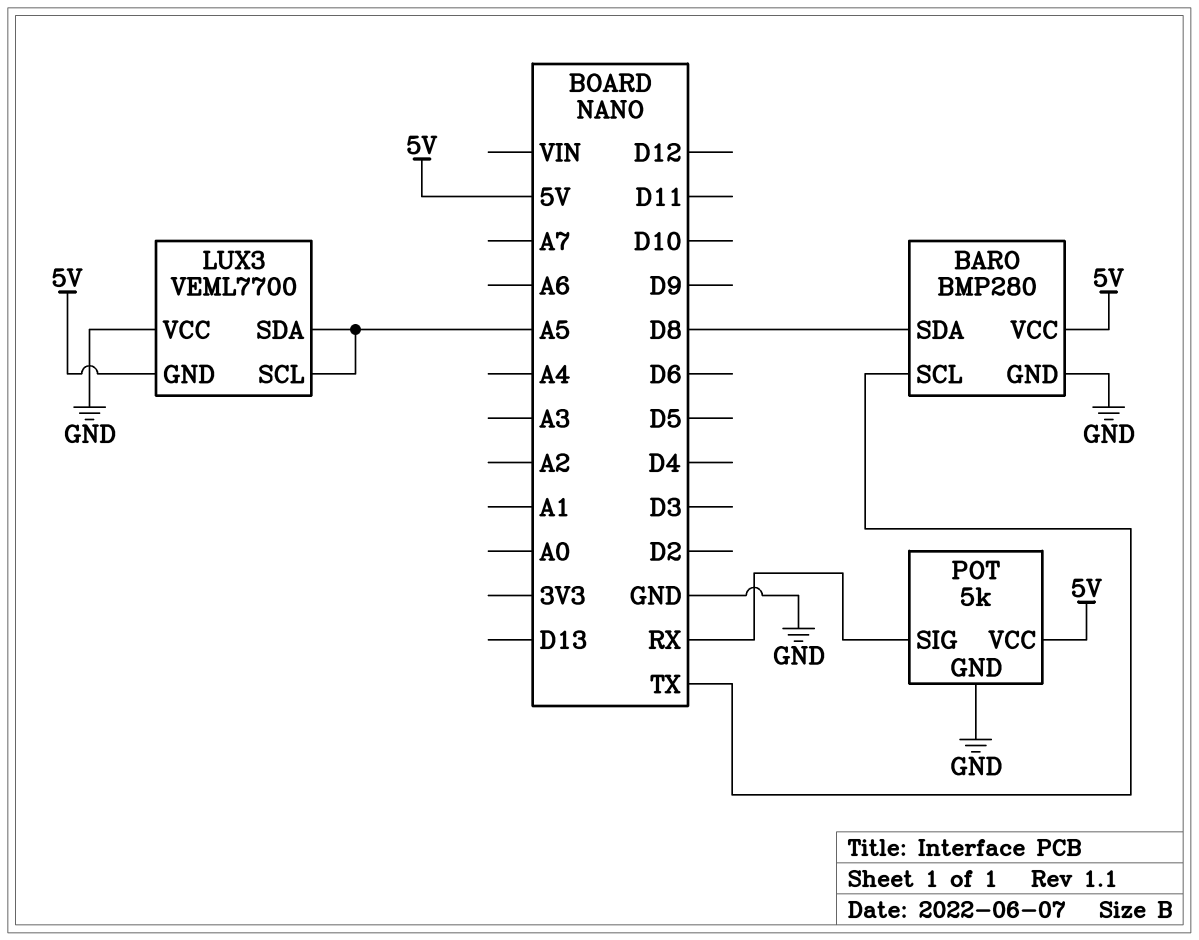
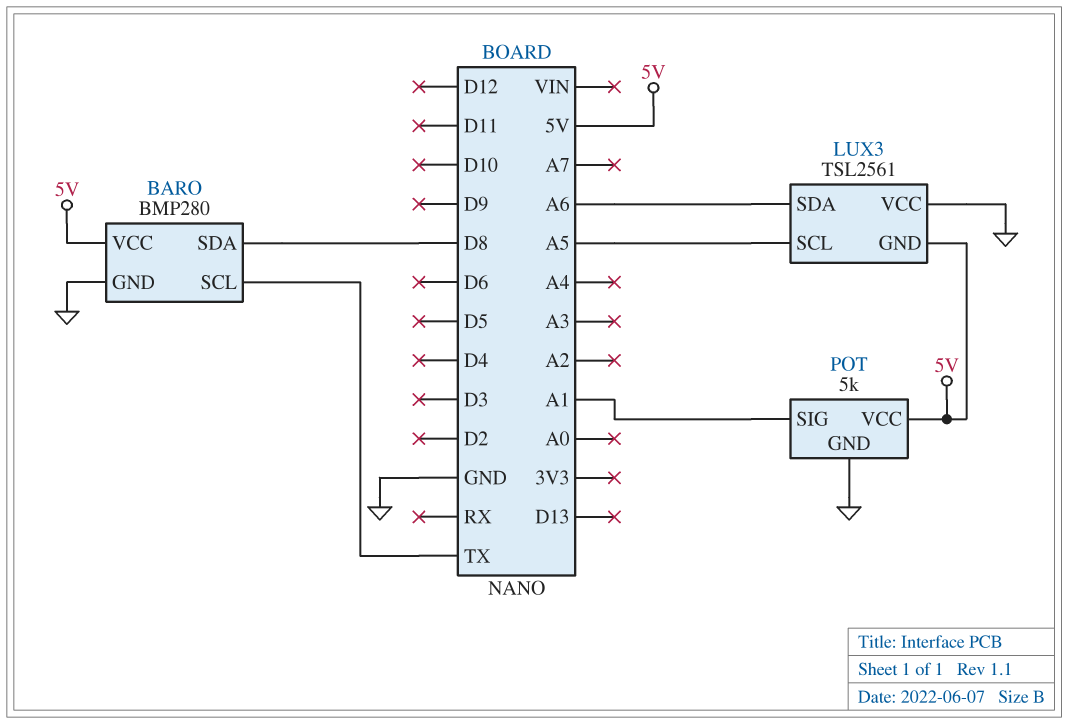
LUX3: VEML7700 -> TSL2561
LUX3 pin SDA: A5 -> A6
POT pin SIG: RX -> A1

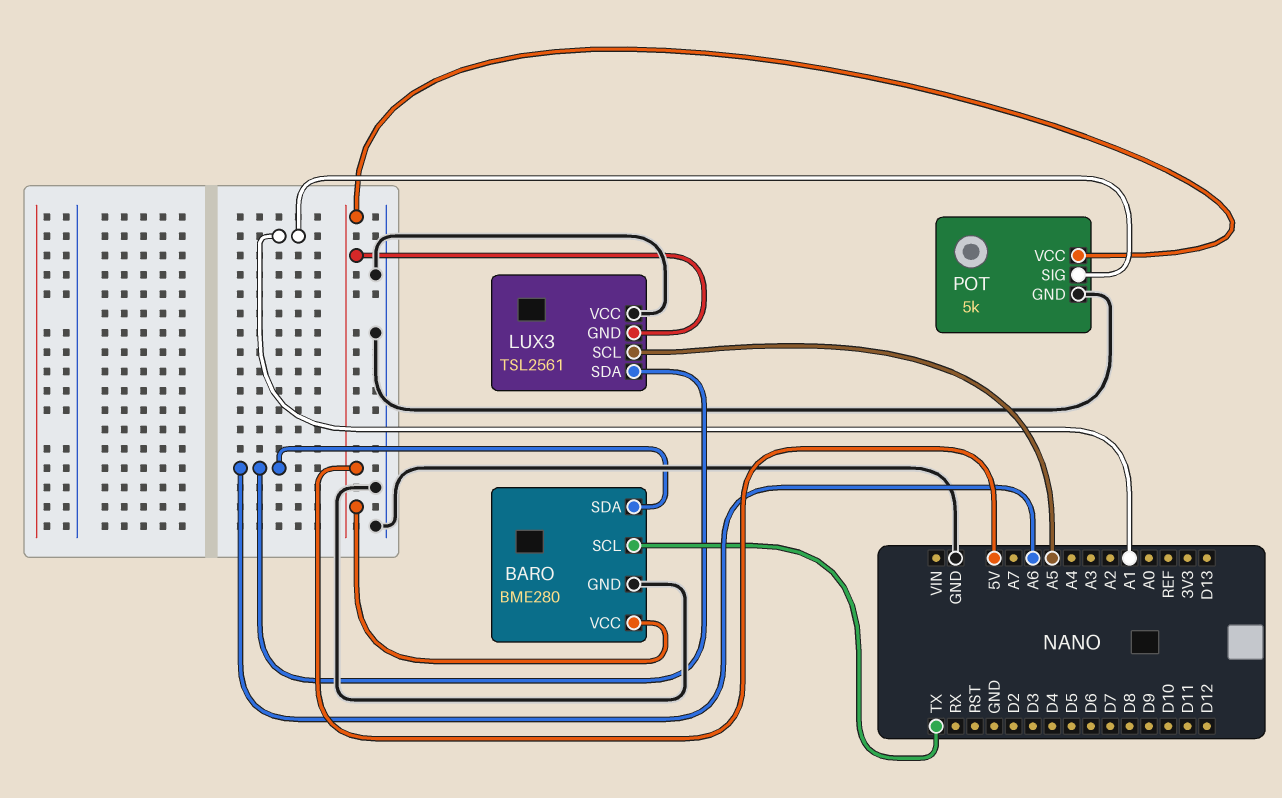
BARO: BMP280 -> BME280
BARO pin SDA: D8 -> A6

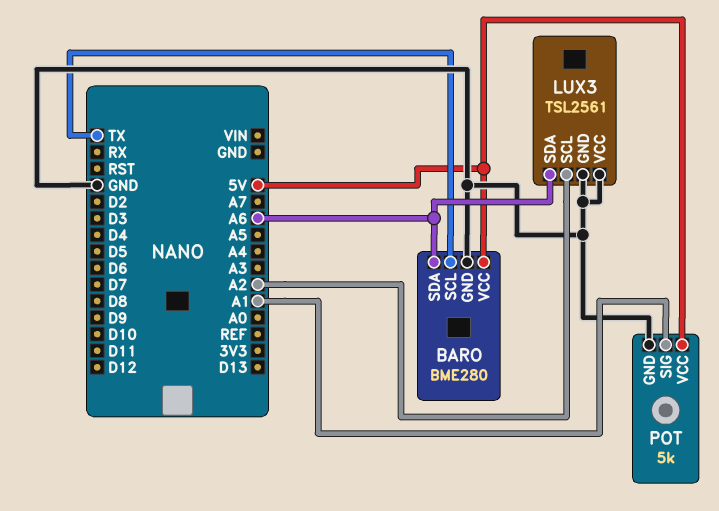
LUX3 pin GND: 5V -> GND
LUX3 pin SCL: A5 -> A2

